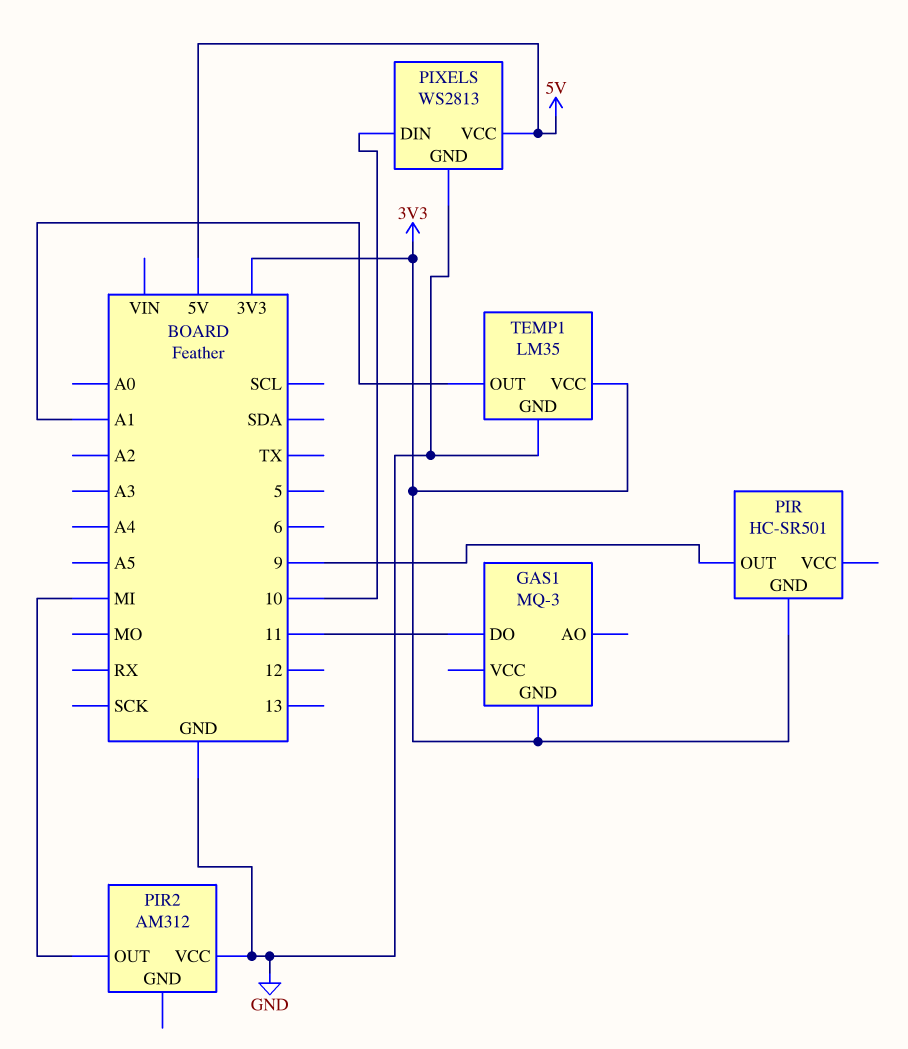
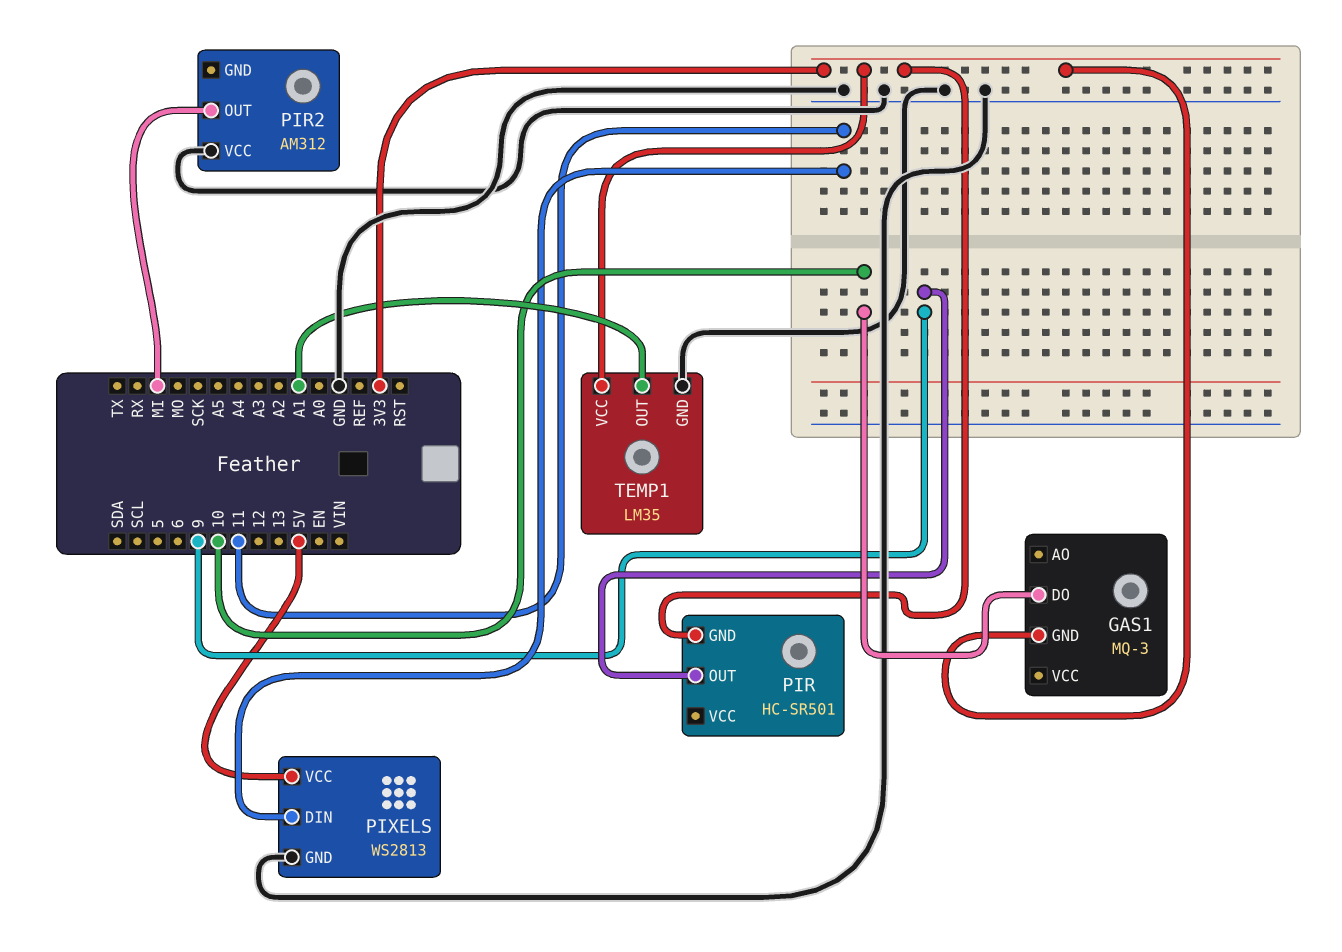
GAS1 pin DO: 11 -> 10
PIXELS pin DIN: 10 -> 11

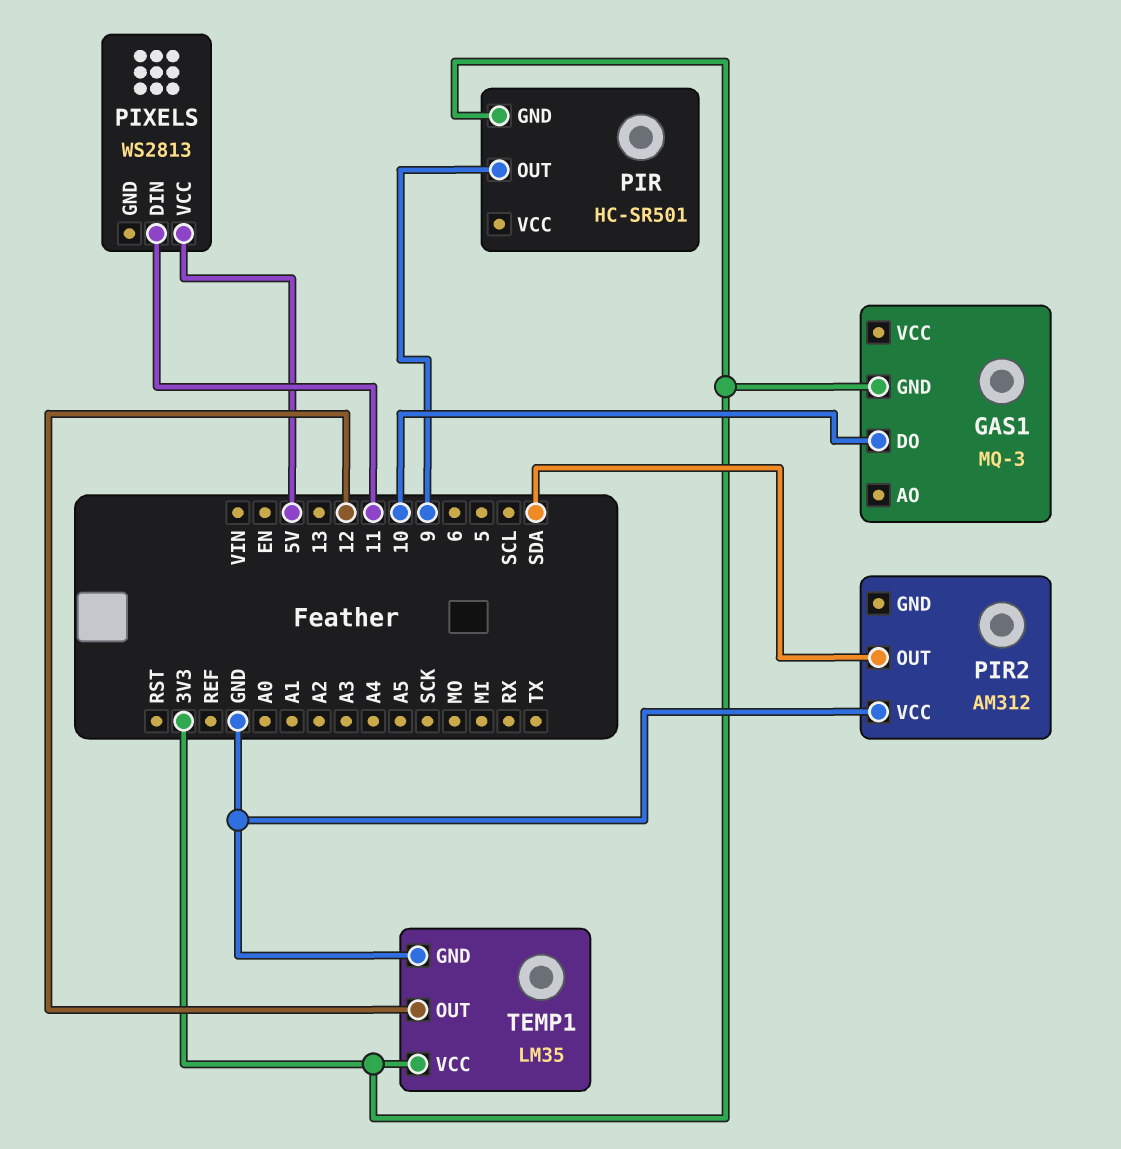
PIR2 pin OUT: MI -> SDA
PIXELS pin GND: GND -> none
TEMP1 pin OUT: A1 -> 12

